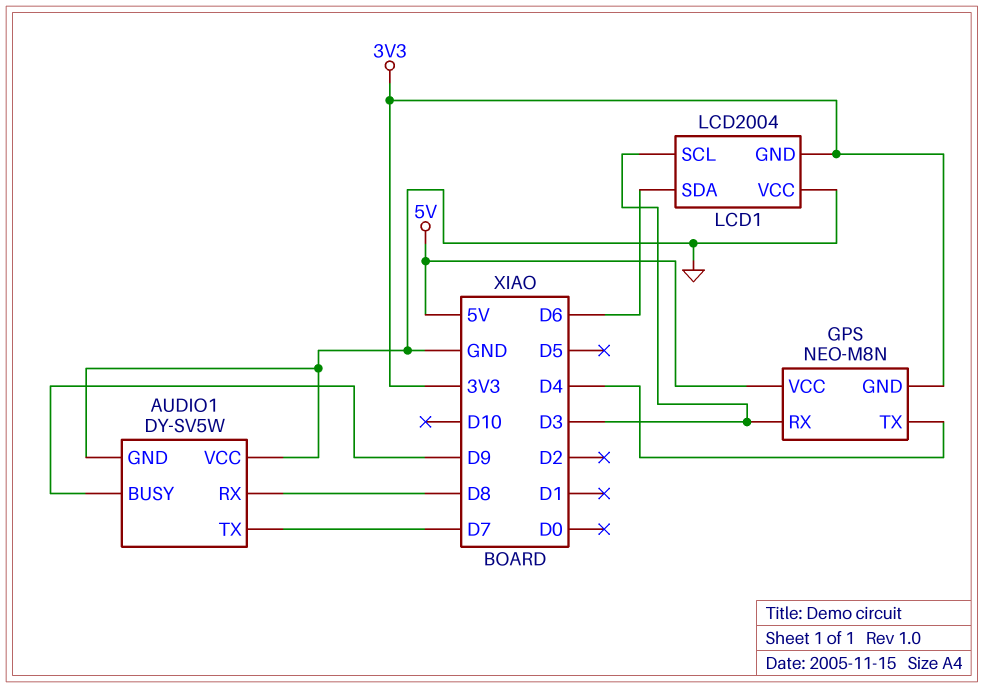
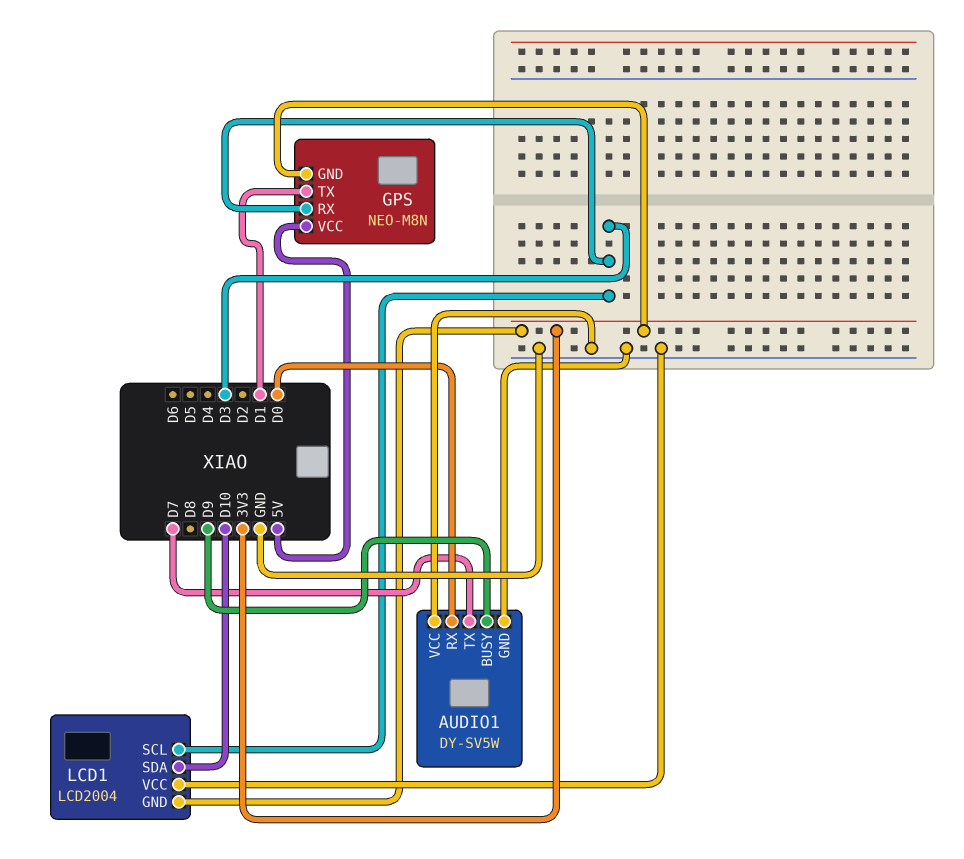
AUDIO1 pin RX: D8 -> D0
GPS pin TX: D4 -> D1
LCD1 pin SDA: D6 -> D10

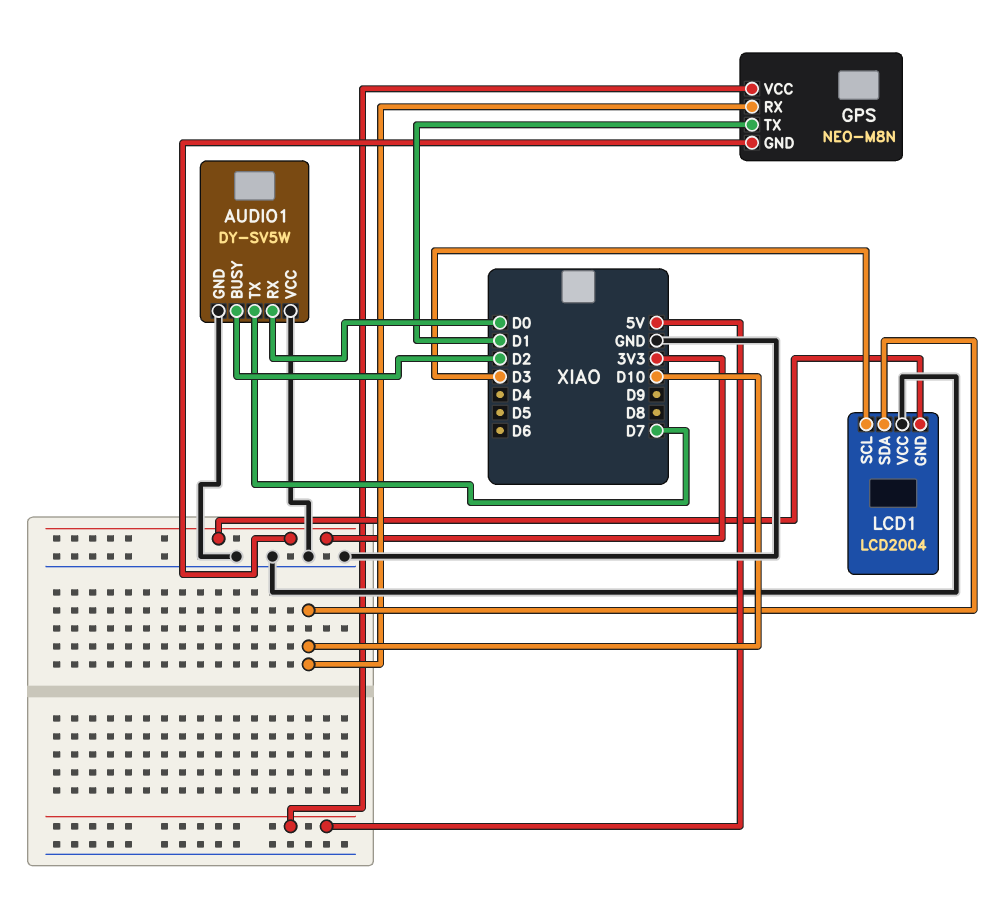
AUDIO1 pin BUSY: D9 -> D2
GPS pin RX: D3 -> D10

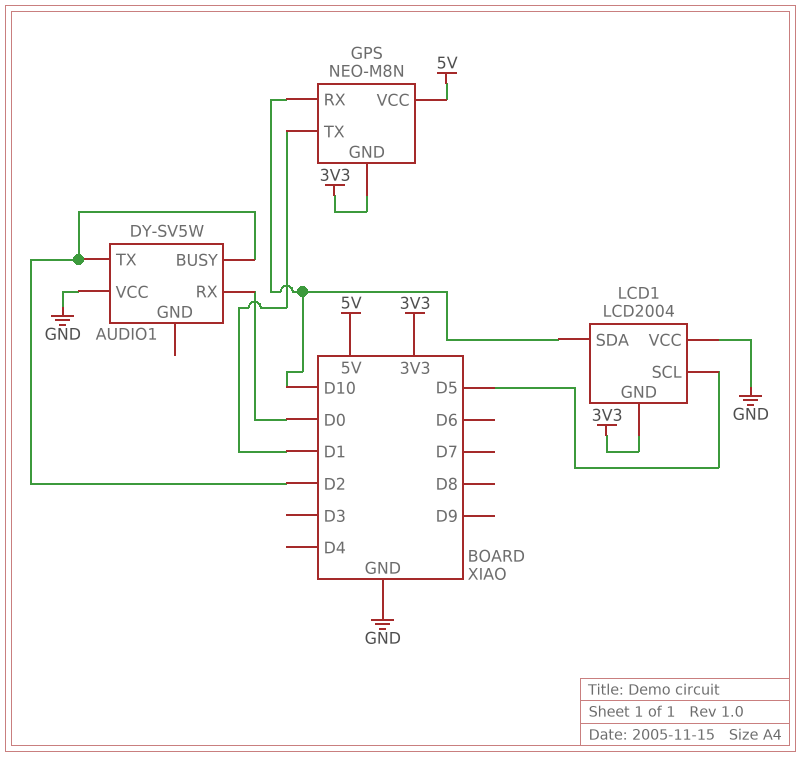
AUDIO1 pin GND: GND -> none
AUDIO1 pin TX: D7 -> D2
LCD1 pin SCL: D3 -> D5

